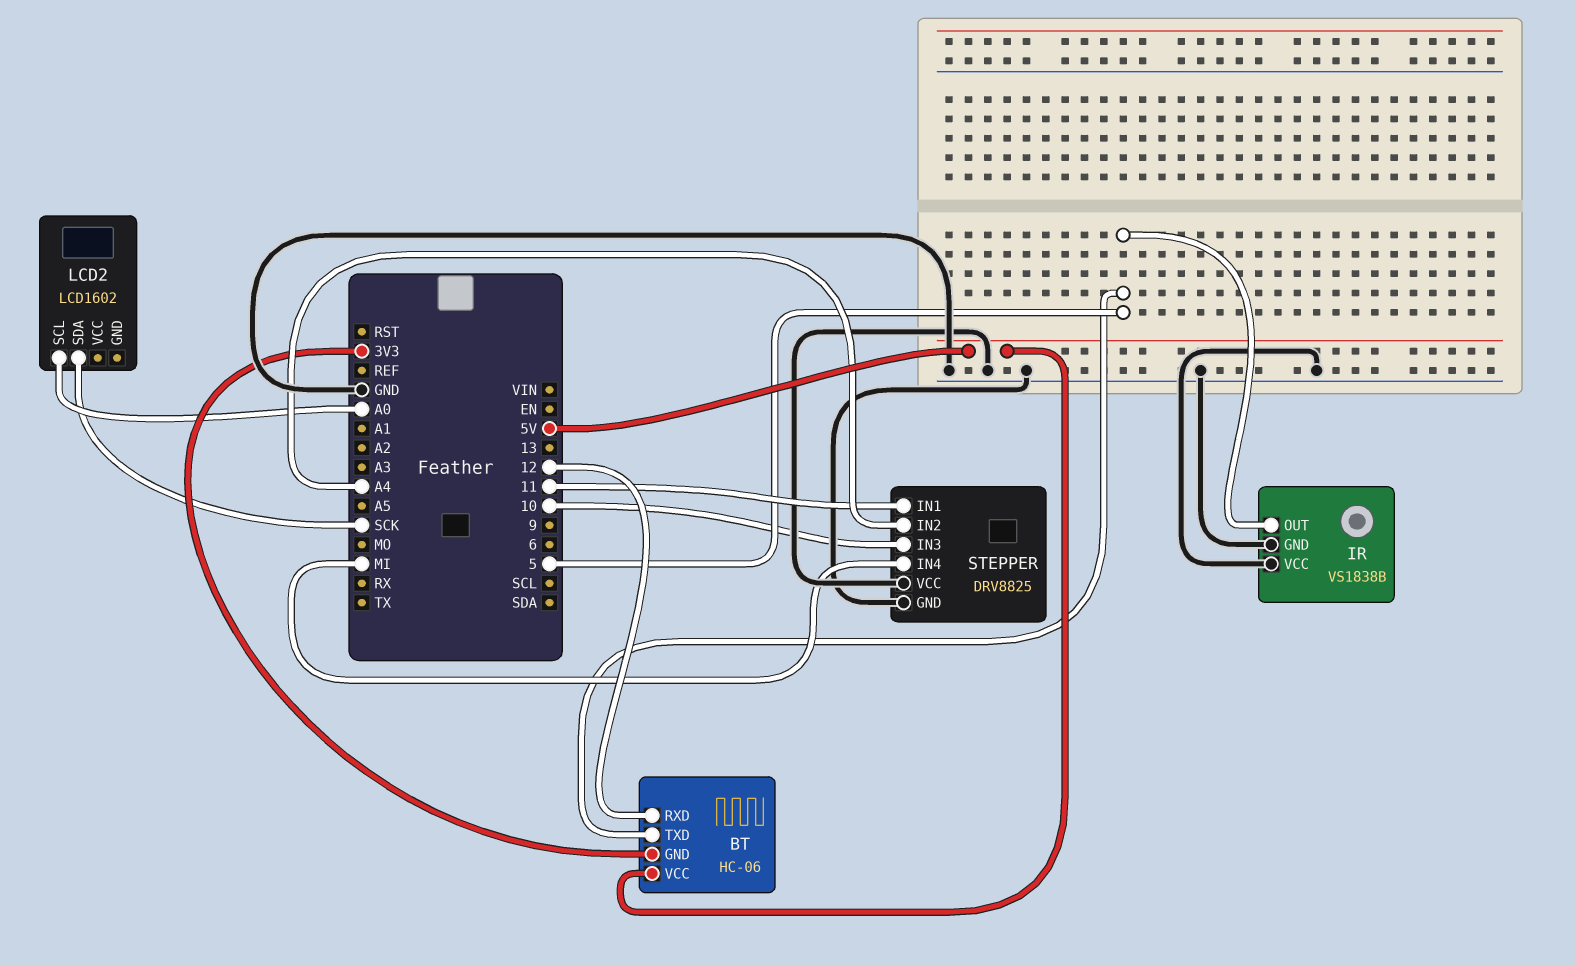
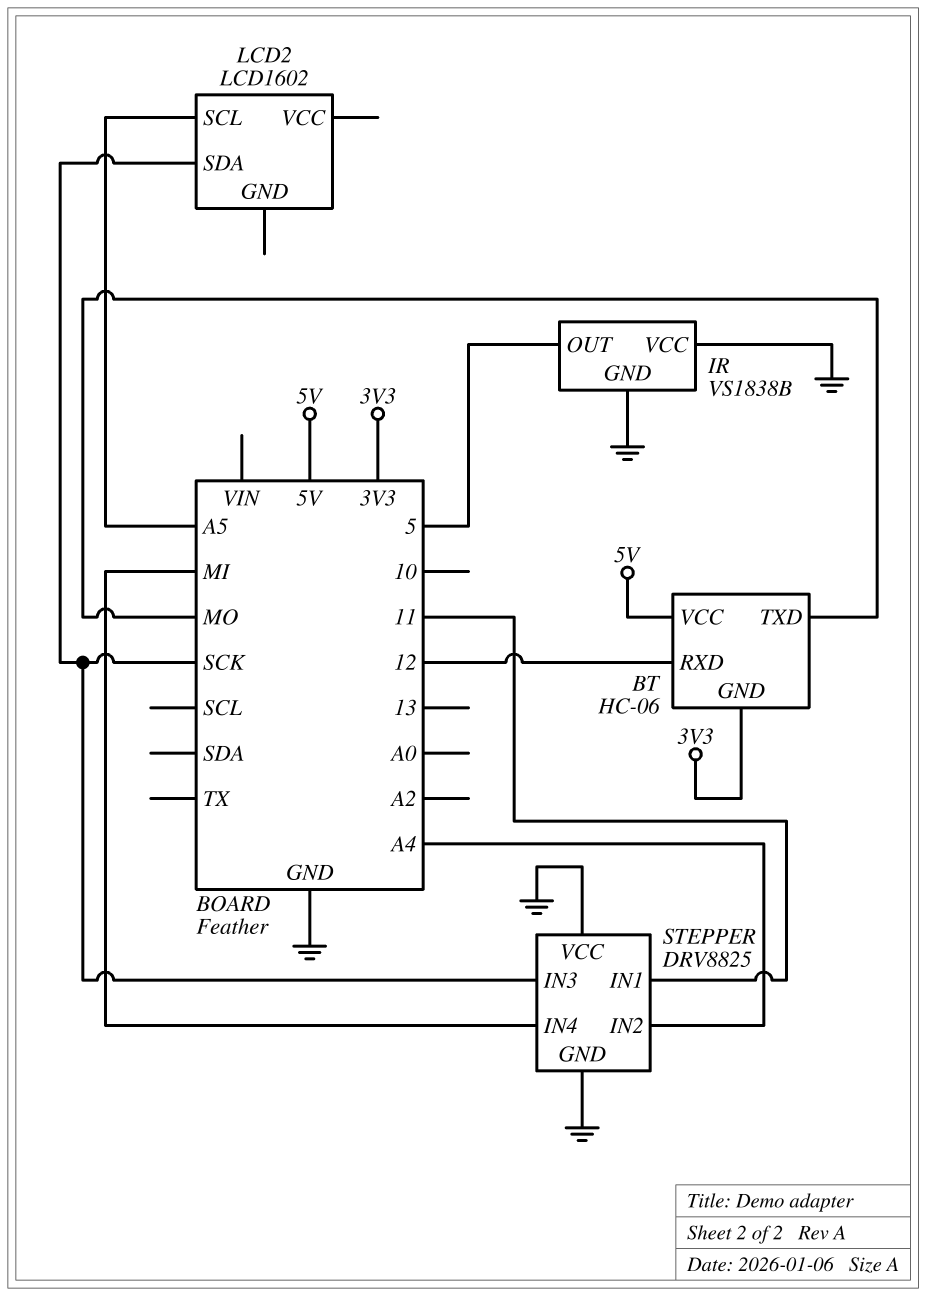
BT pin TXD: 5 -> MO
LCD2 pin SCL: A0 -> A5
STEPPER pin IN3: 10 -> SCK

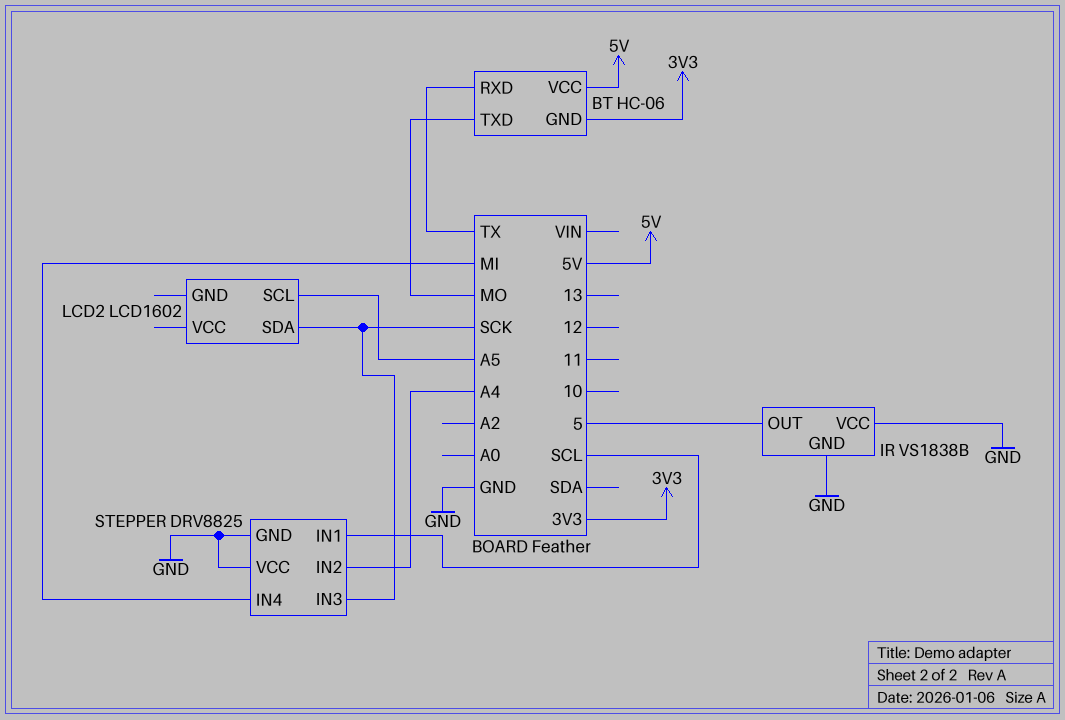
BT pin RXD: 12 -> TX
STEPPER pin IN1: 11 -> SCL

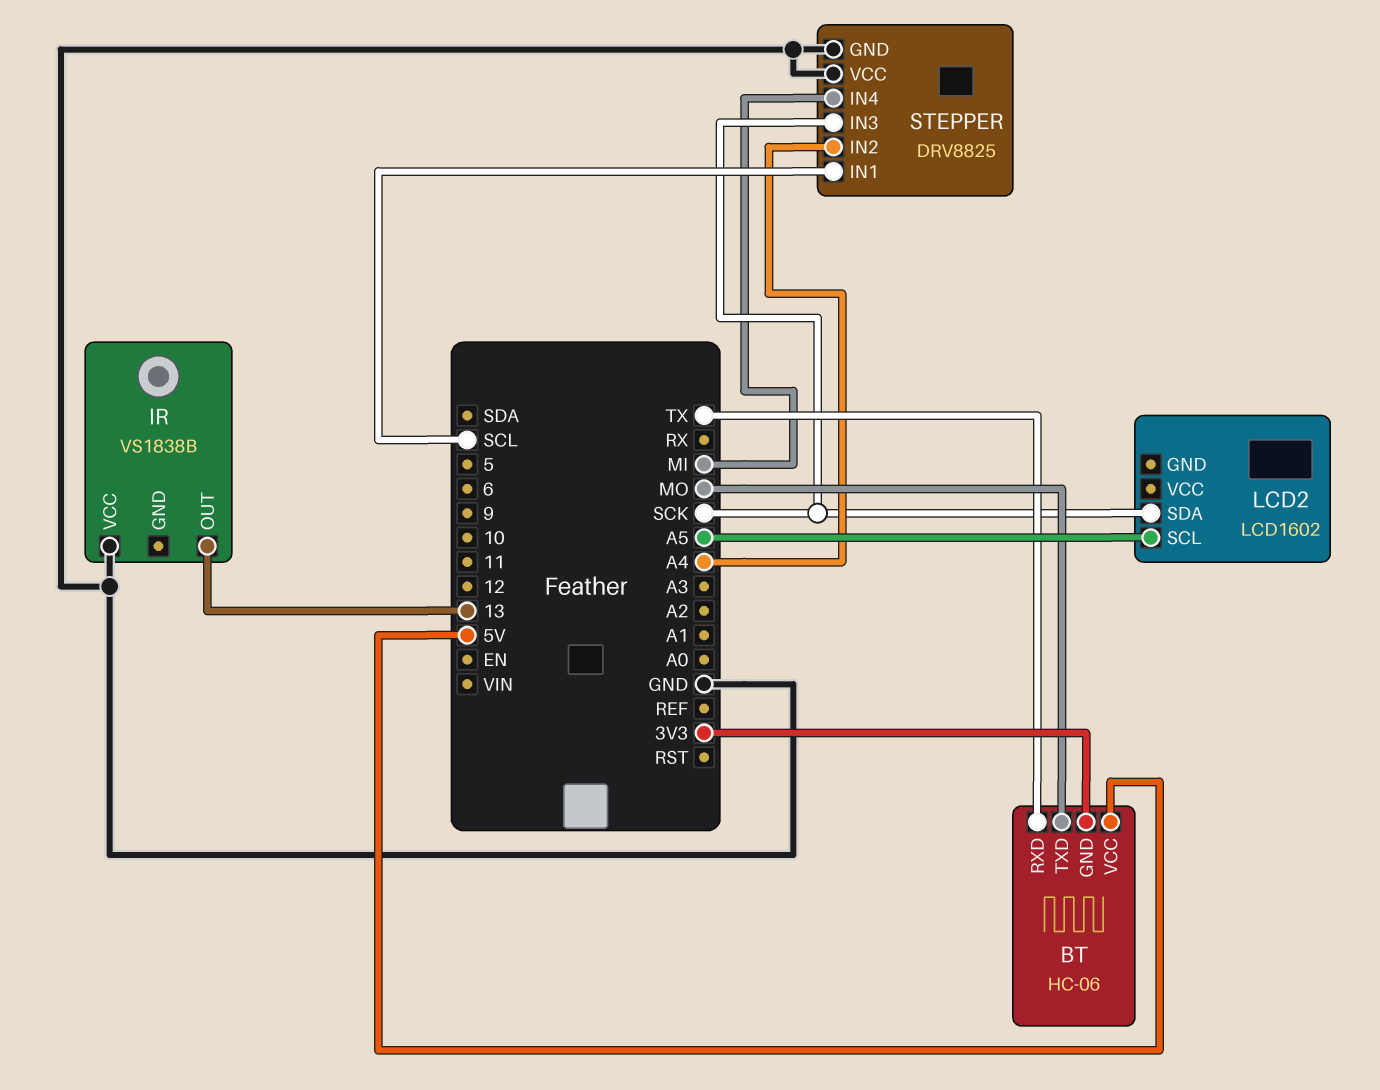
IR pin GND: GND -> none
IR pin OUT: 5 -> 13

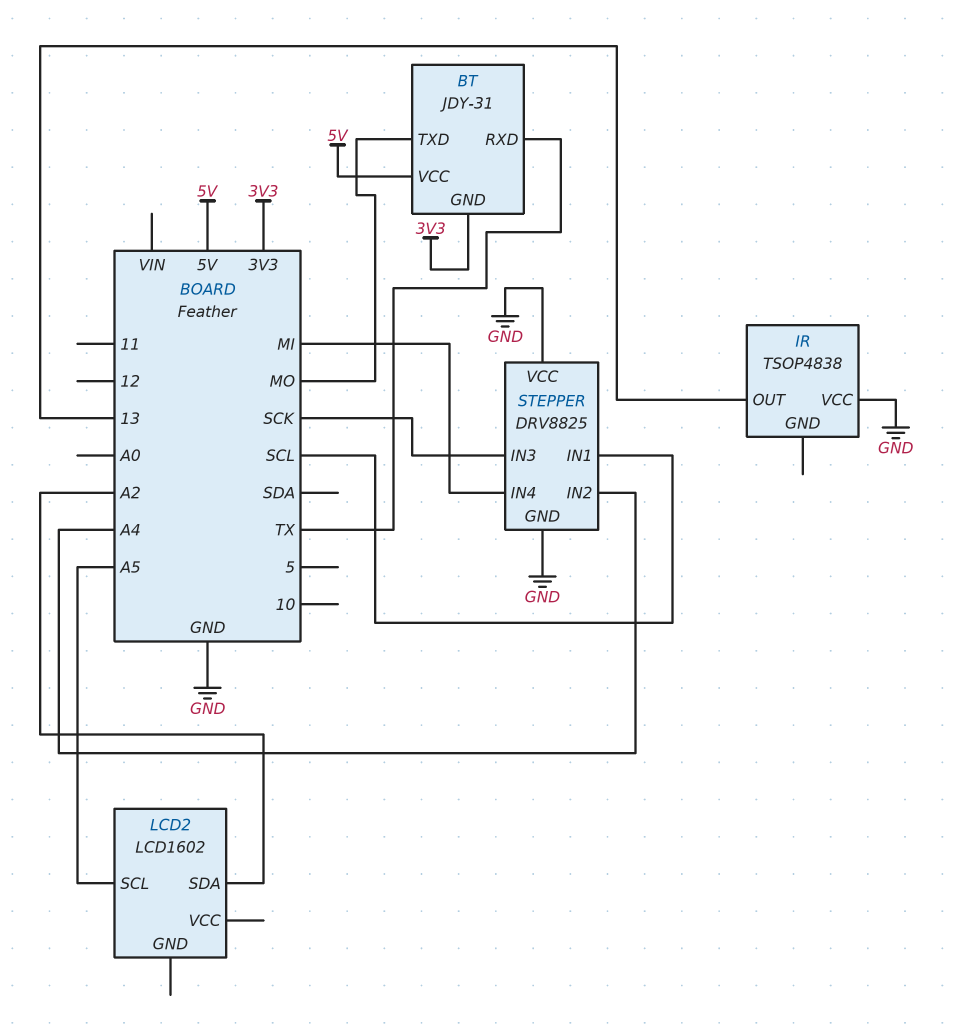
BT: HC-06 -> JDY-31
IR: VS1838B -> TSOP4838
LCD2 pin SDA: SCK -> A2

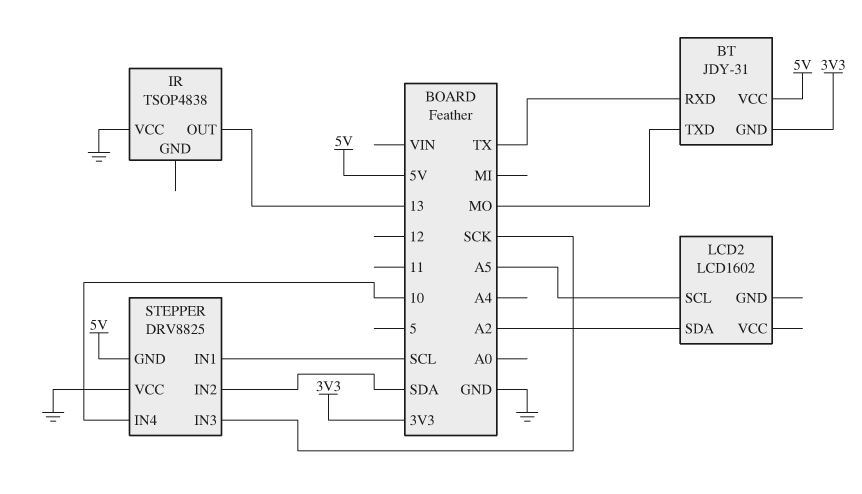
STEPPER pin GND: GND -> 5V
STEPPER pin IN2: A4 -> SDA
STEPPER pin IN4: MI -> 10

